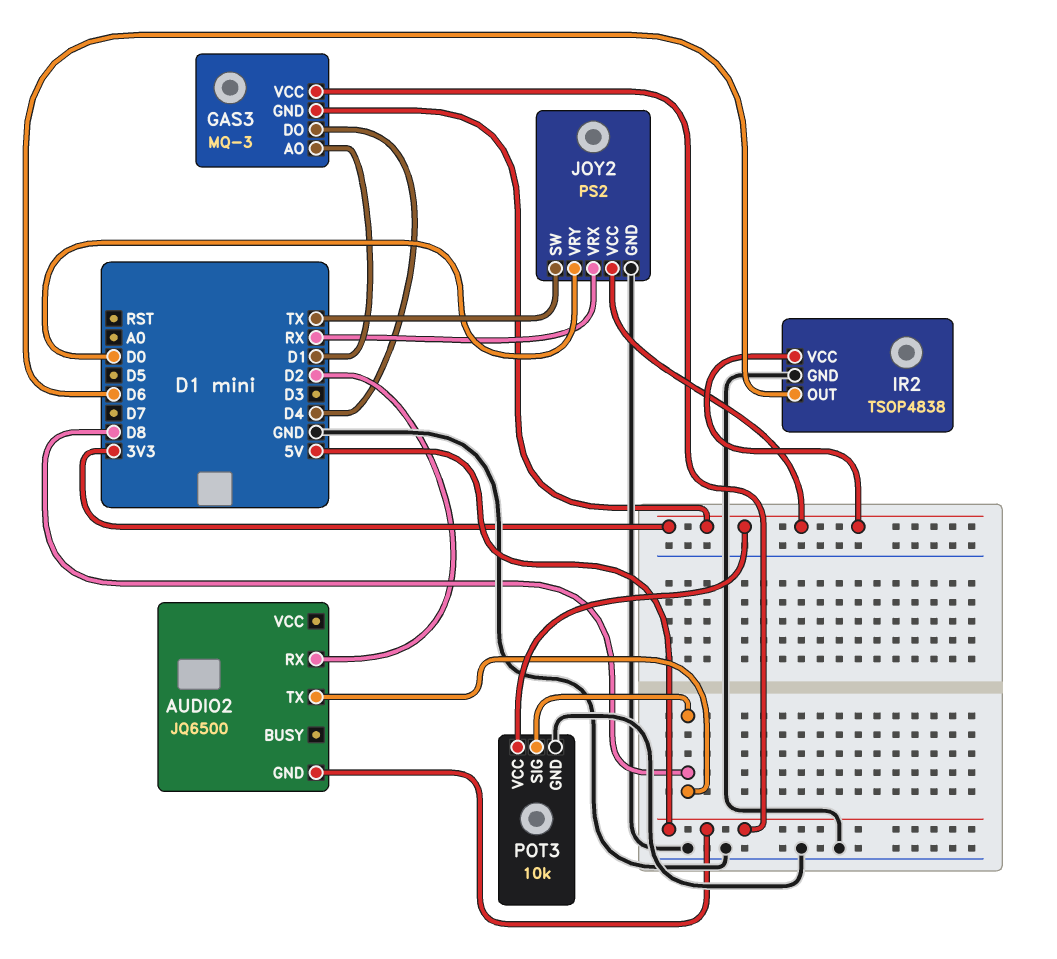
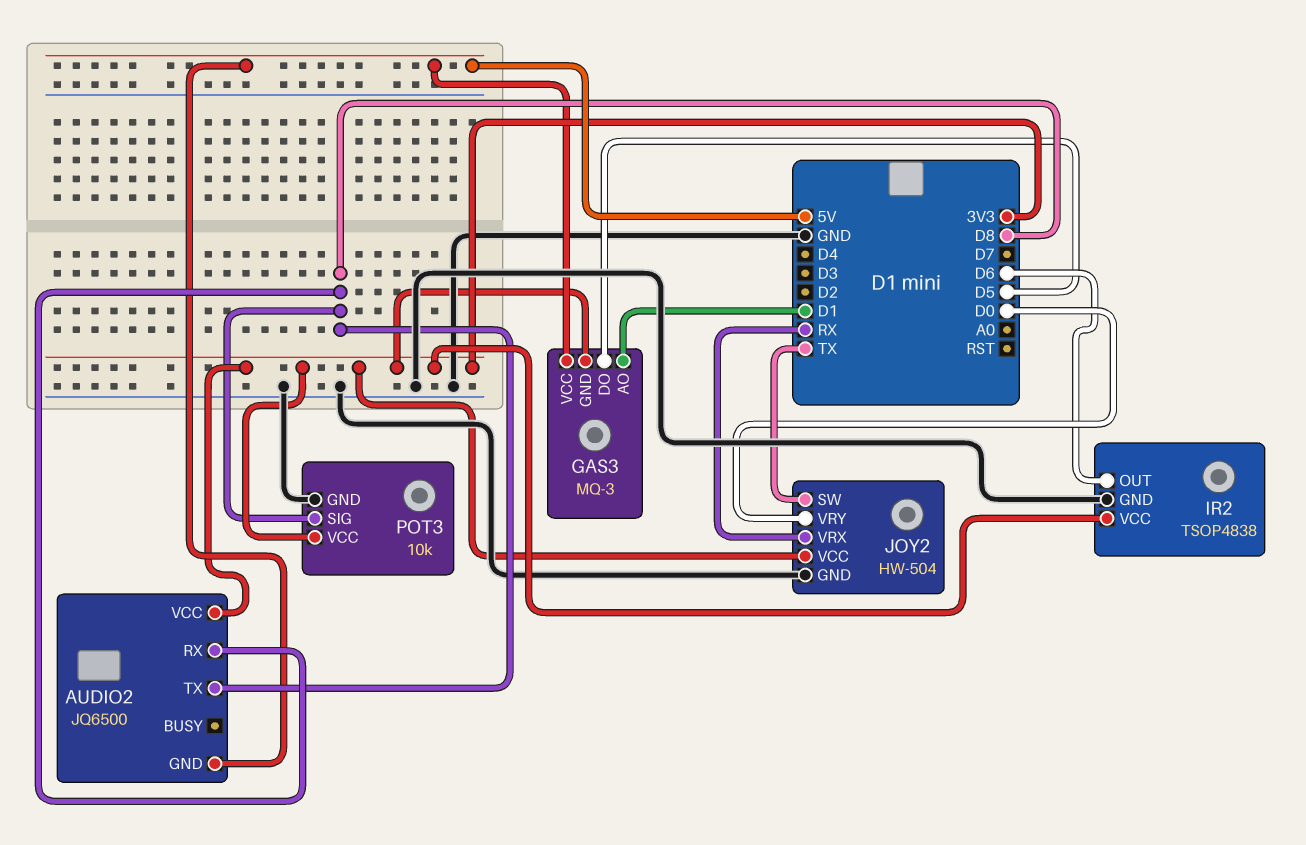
AUDIO2 pin RX: D2 -> D8
AUDIO2 pin VCC: none -> 3V3
GAS3 pin DO: D4 -> D5
JOY2: PS2 -> HW-504

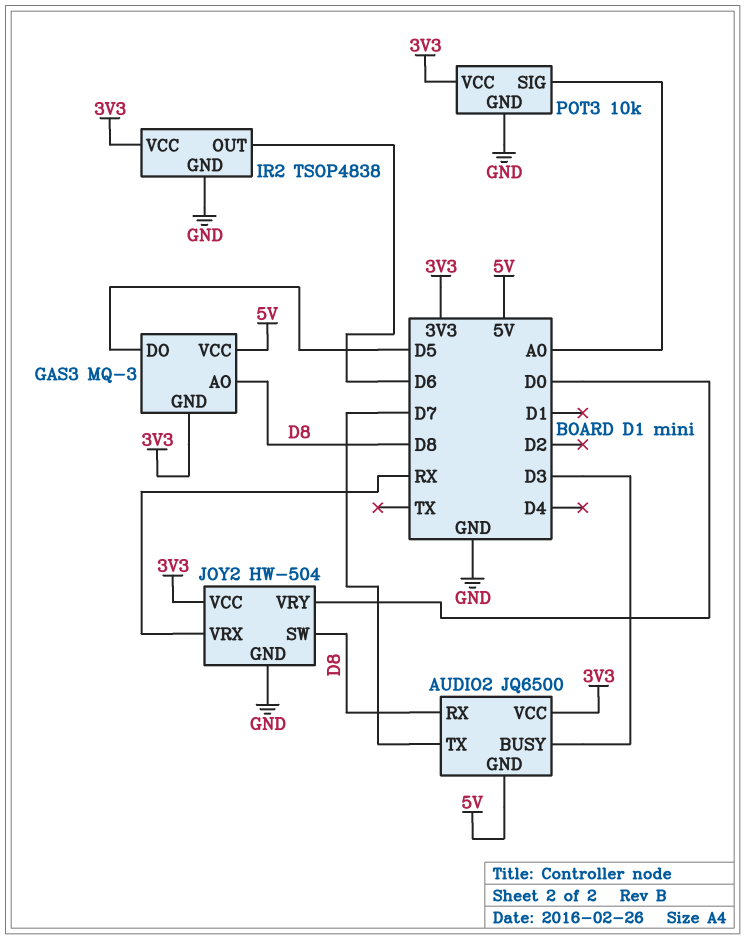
AUDIO2 pin BUSY: none -> D3
AUDIO2 pin TX: D8 -> D7
GAS3 pin AO: D1 -> D8
JOY2 pin SW: TX -> D8
POT3 pin SIG: D8 -> A0

